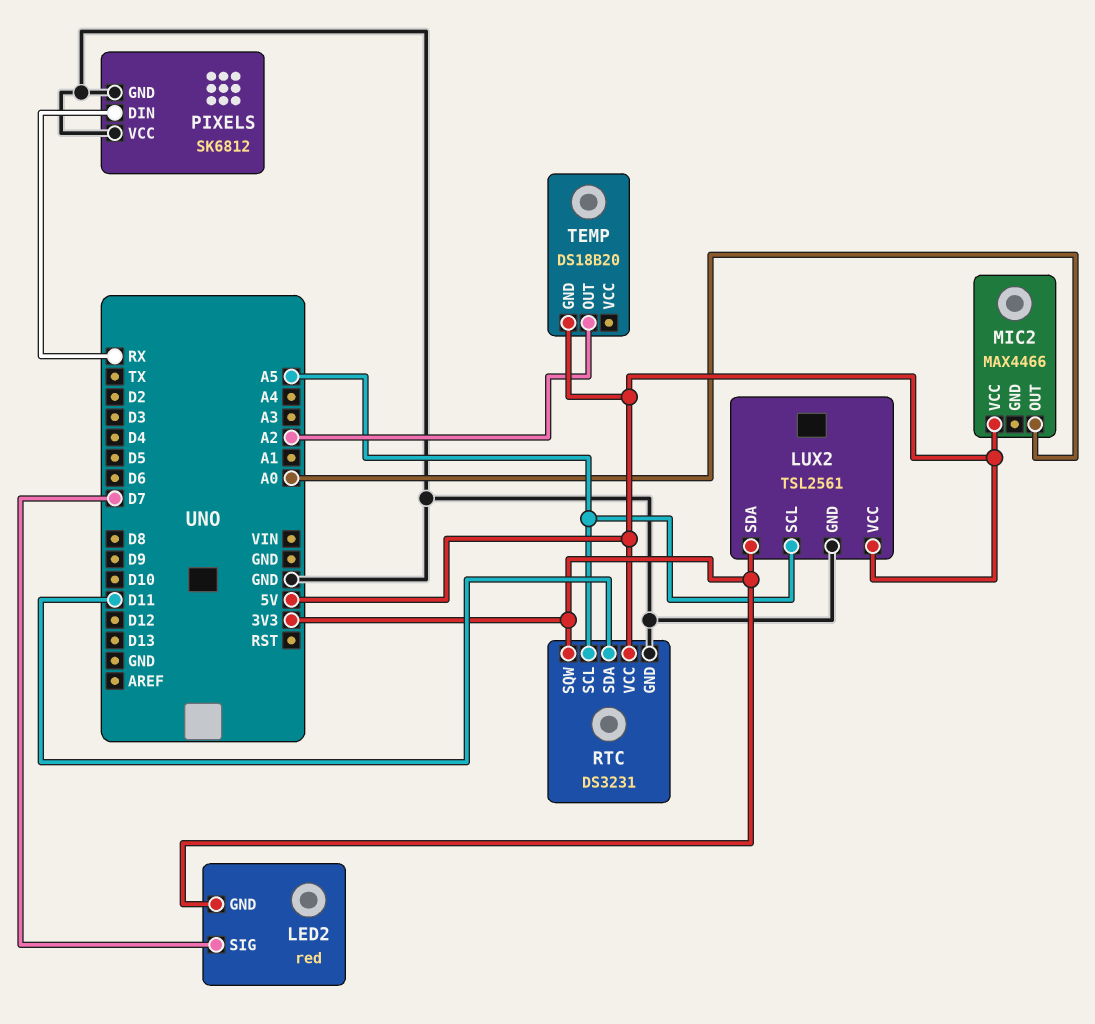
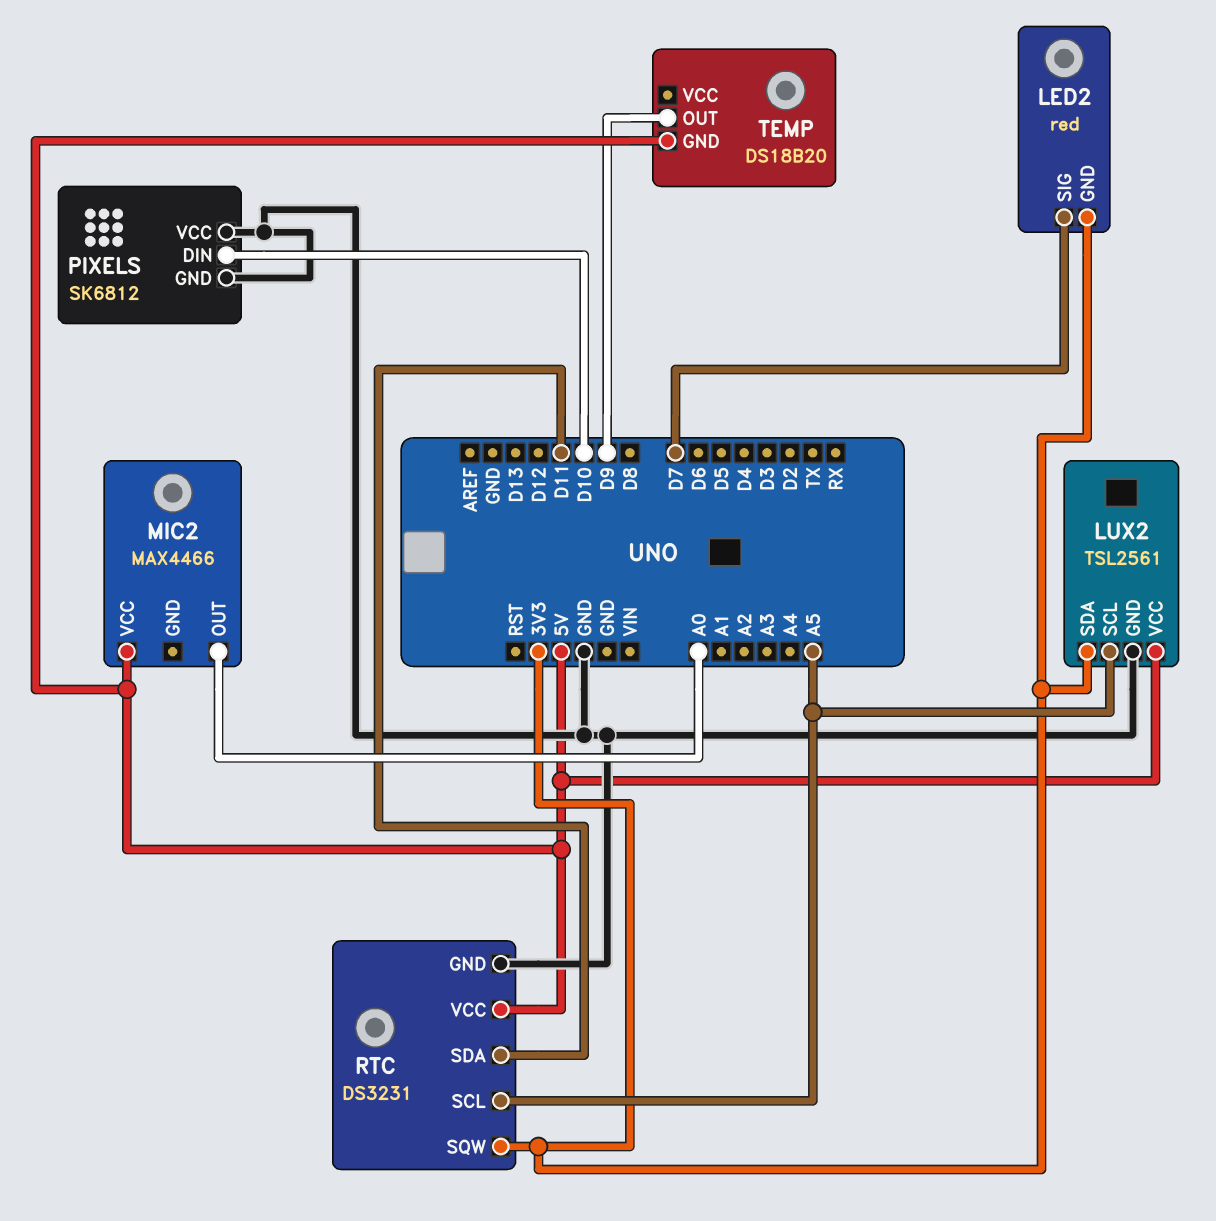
PIXELS pin DIN: RX -> D10
TEMP pin OUT: A2 -> D9

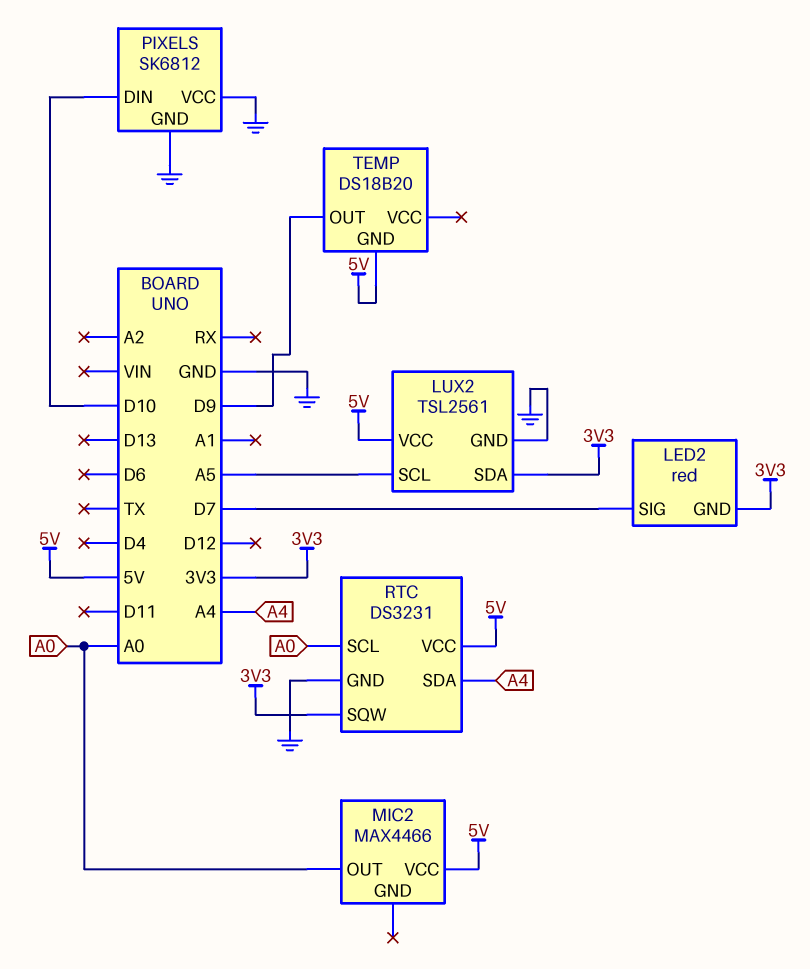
RTC pin SCL: A5 -> A0
RTC pin SDA: D11 -> A4

